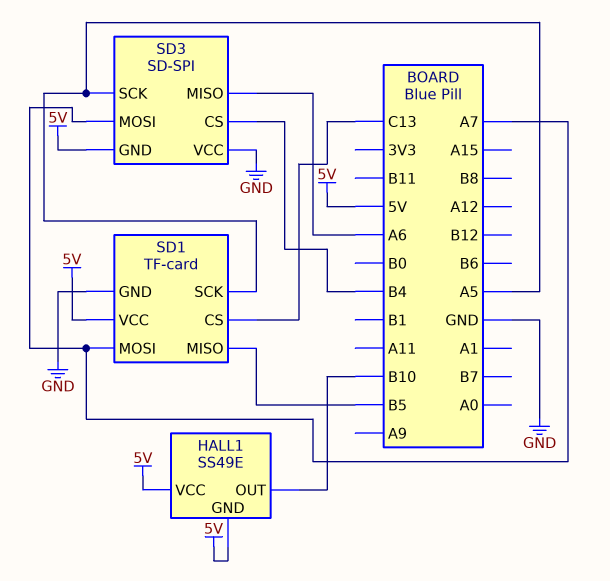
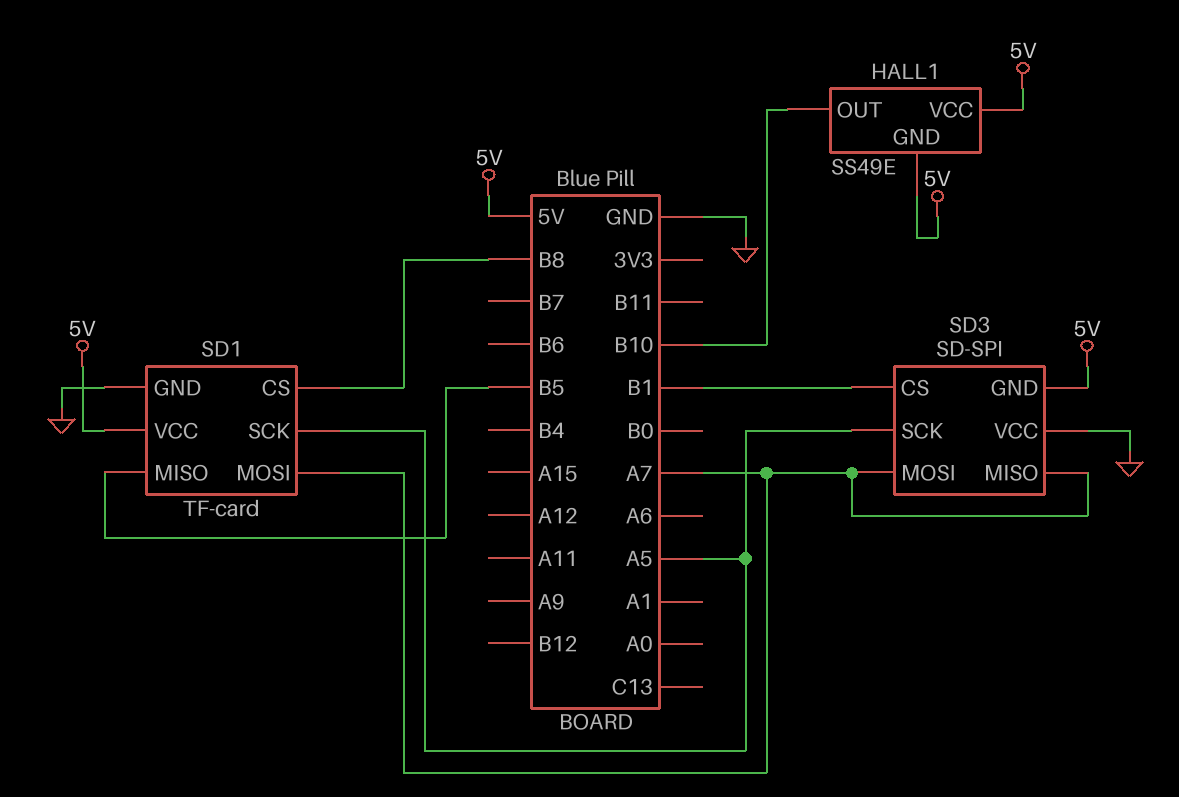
SD1 pin CS: C13 -> B8
SD3 pin CS: B4 -> B1
SD3 pin MISO: A6 -> A7

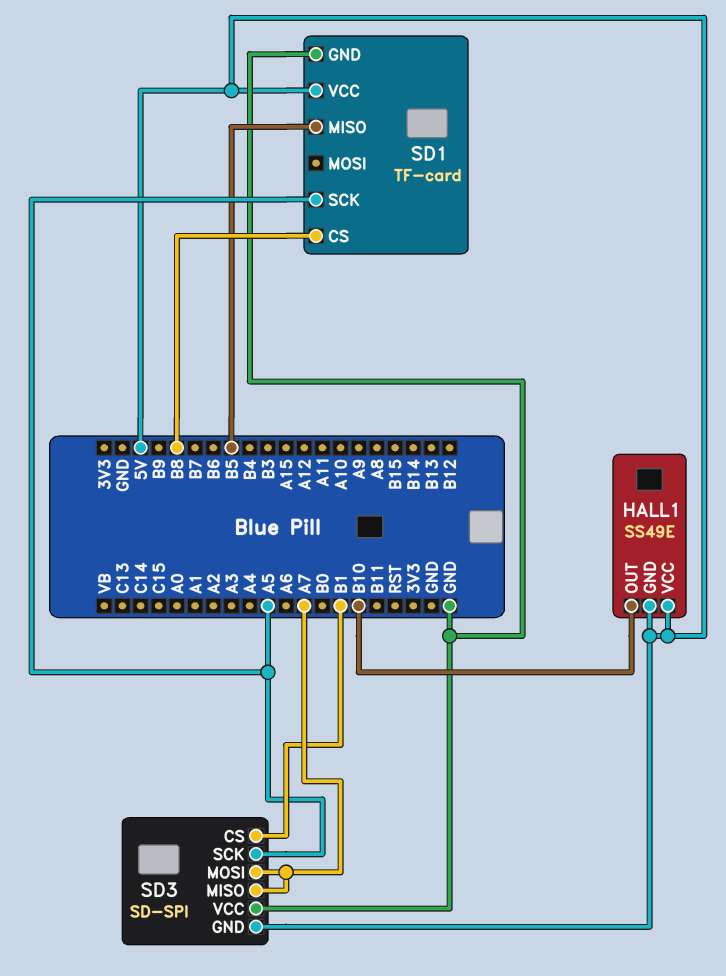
SD1 pin MOSI: A7 -> none

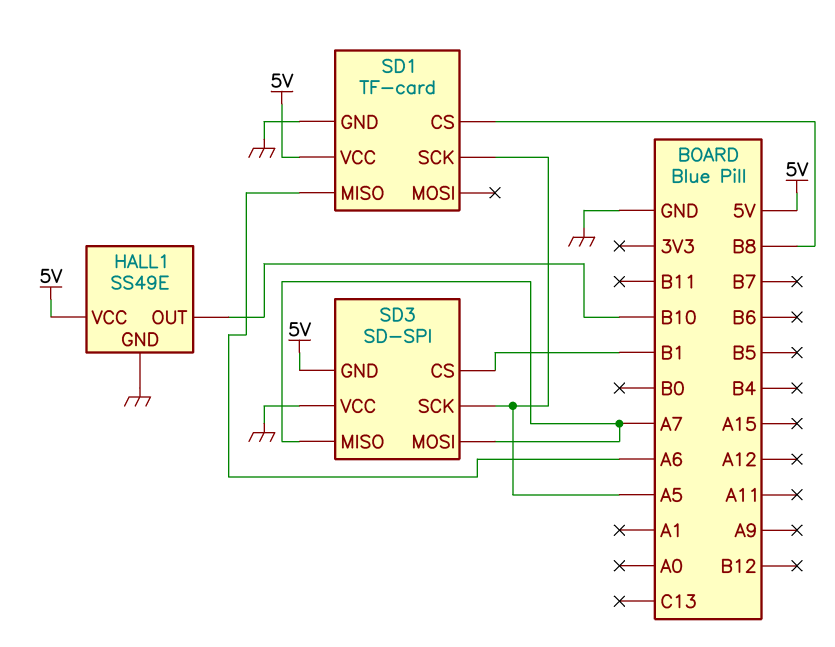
HALL1 pin GND: 5V -> GND
SD1 pin MISO: B5 -> A6

